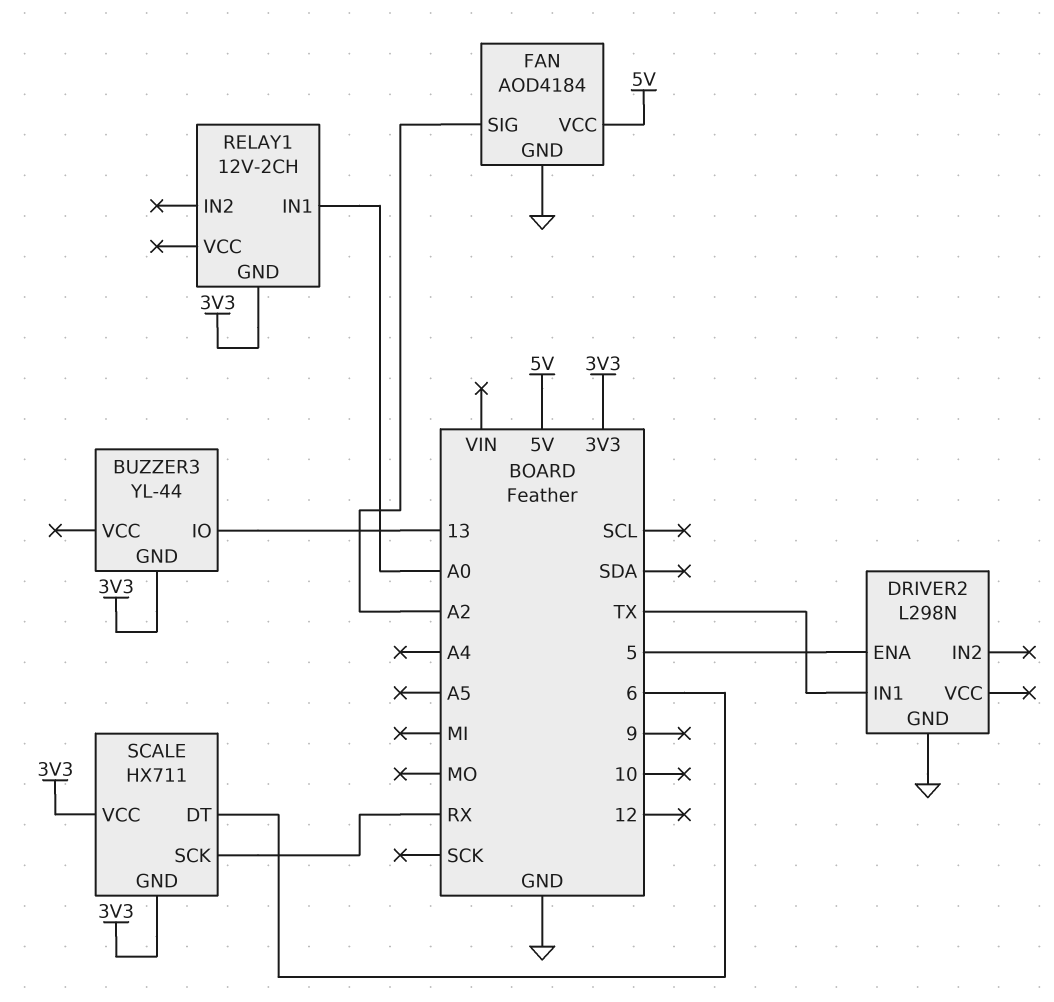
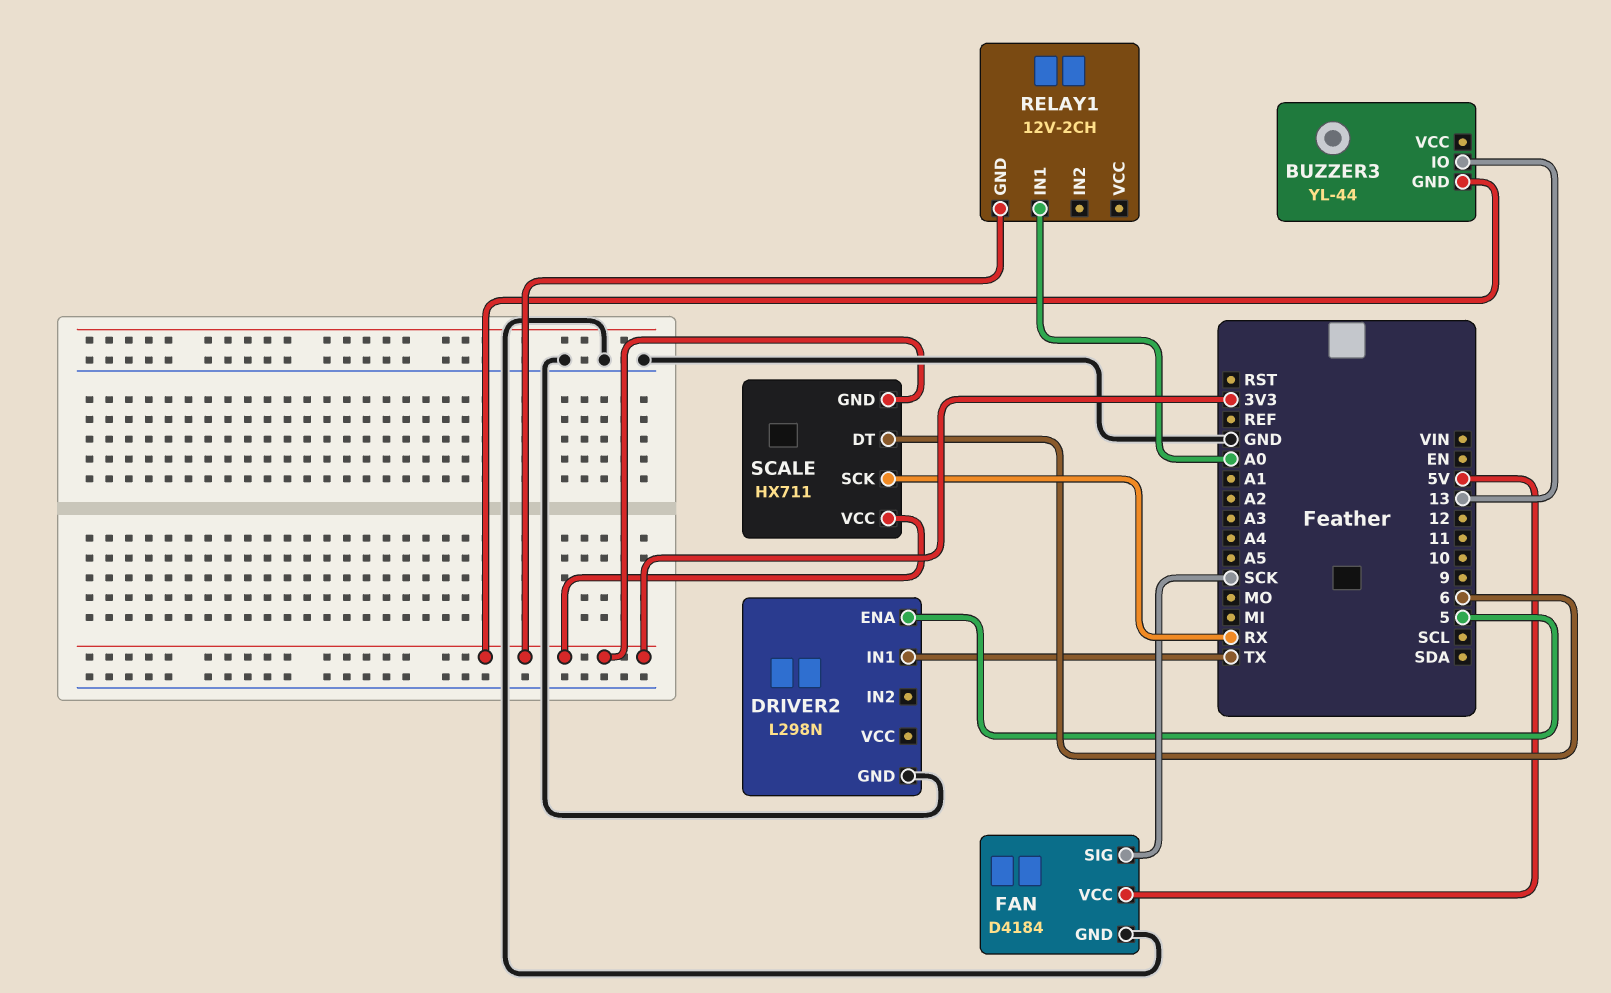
FAN: AOD4184 -> D4184
FAN pin SIG: A2 -> SCK

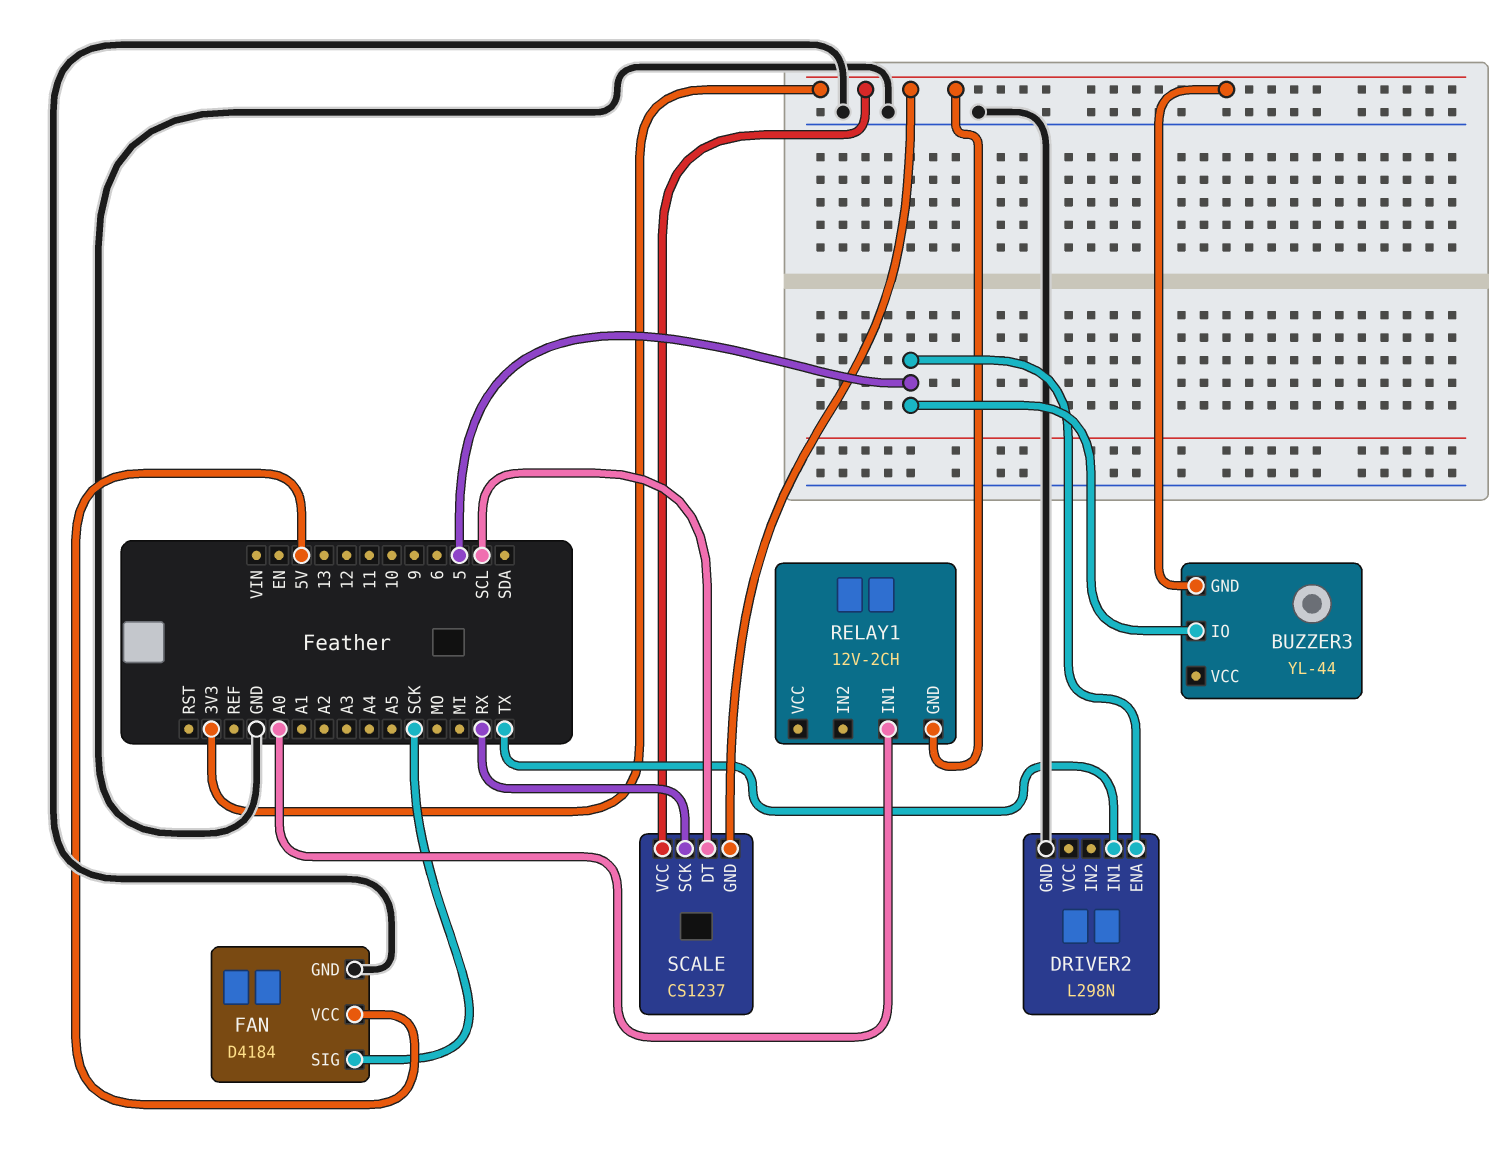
BUZZER3 pin IO: 13 -> 5
SCALE: HX711 -> CS1237
SCALE pin DT: 6 -> SCL

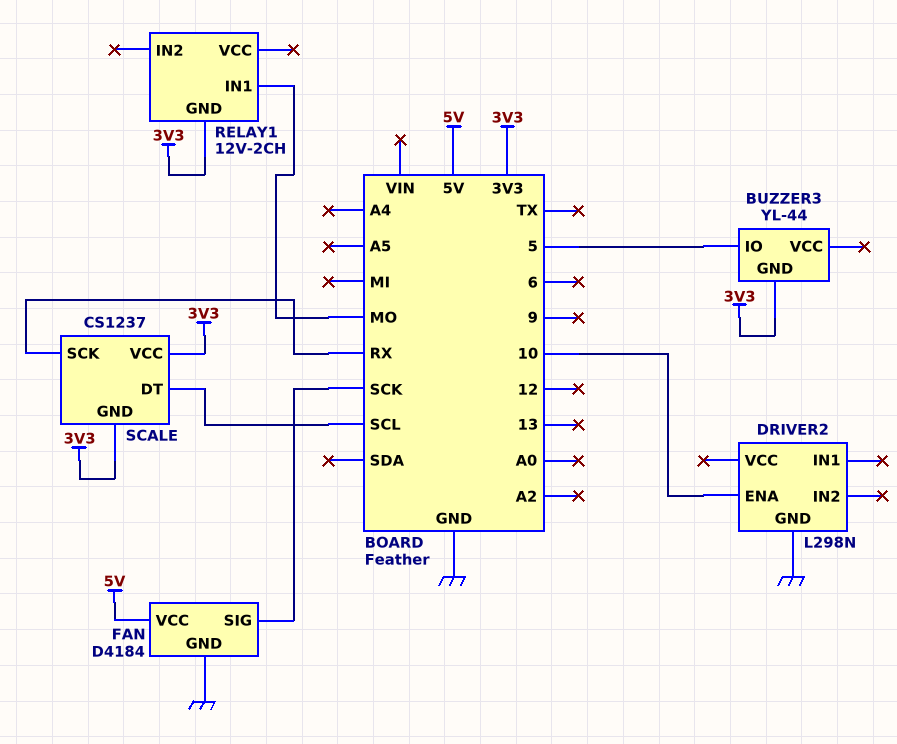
DRIVER2 pin ENA: 5 -> 10
DRIVER2 pin IN1: TX -> none
RELAY1 pin IN1: A0 -> MO

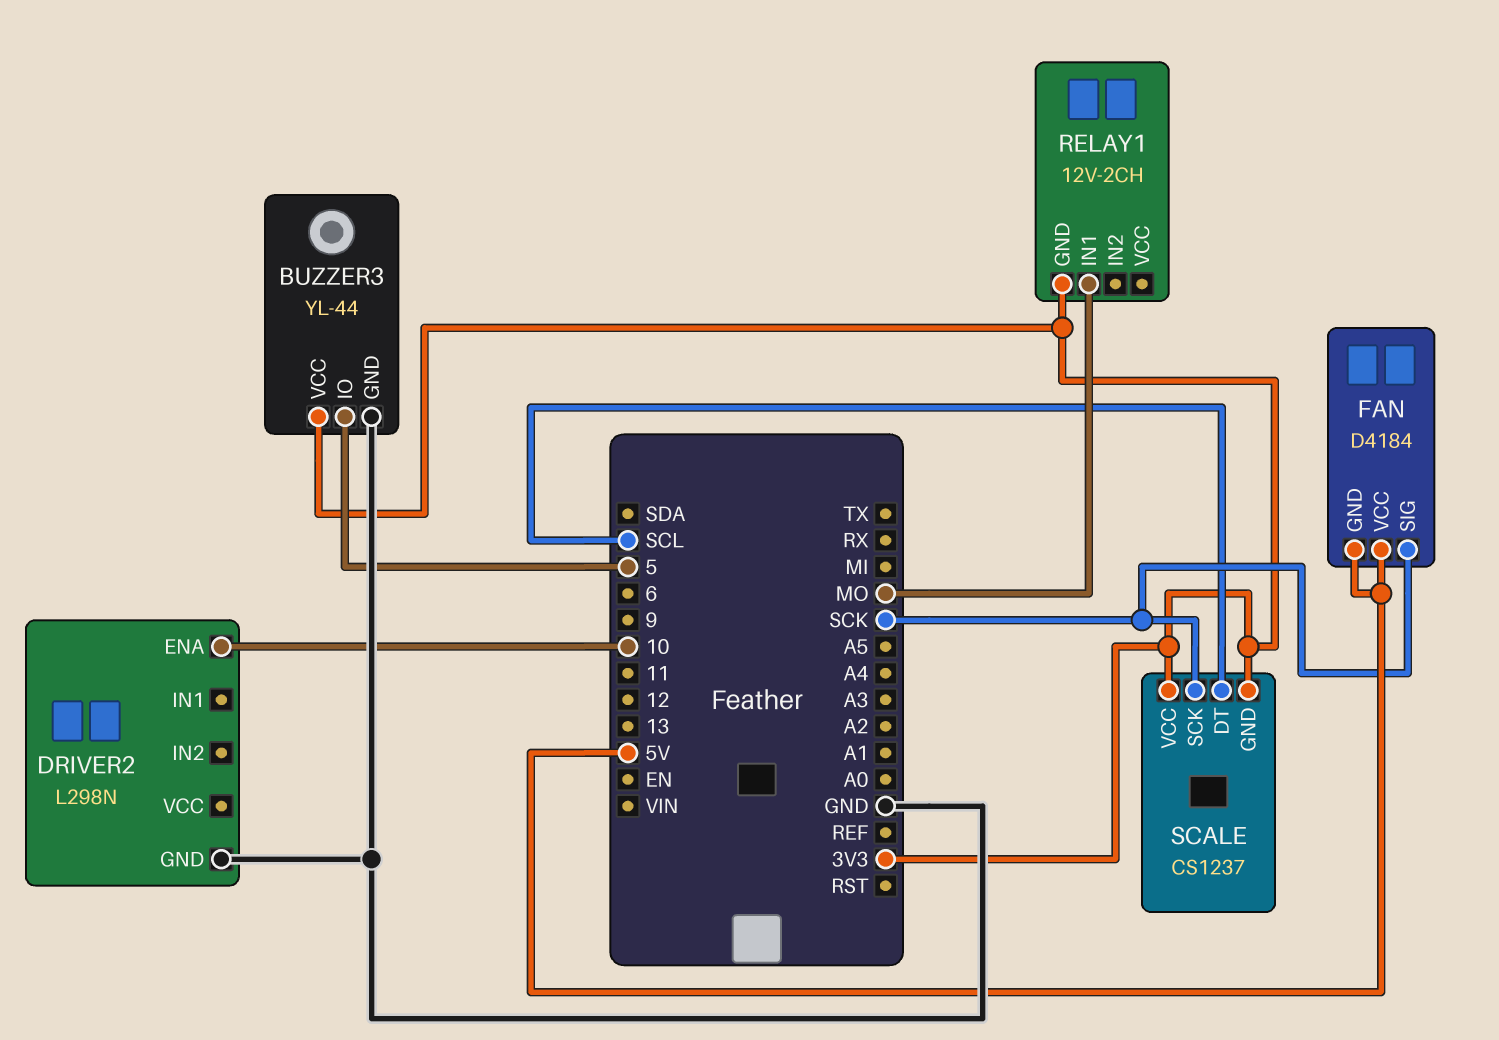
BUZZER3 pin GND: 3V3 -> GND
BUZZER3 pin VCC: none -> 3V3
FAN pin GND: GND -> 5V
SCALE pin SCK: RX -> SCK

